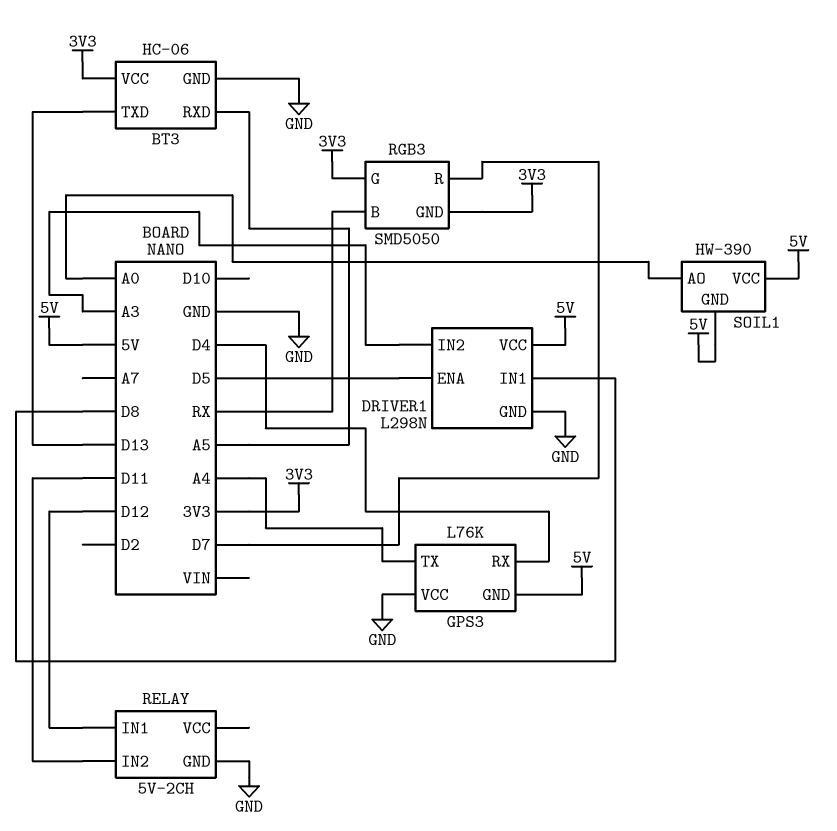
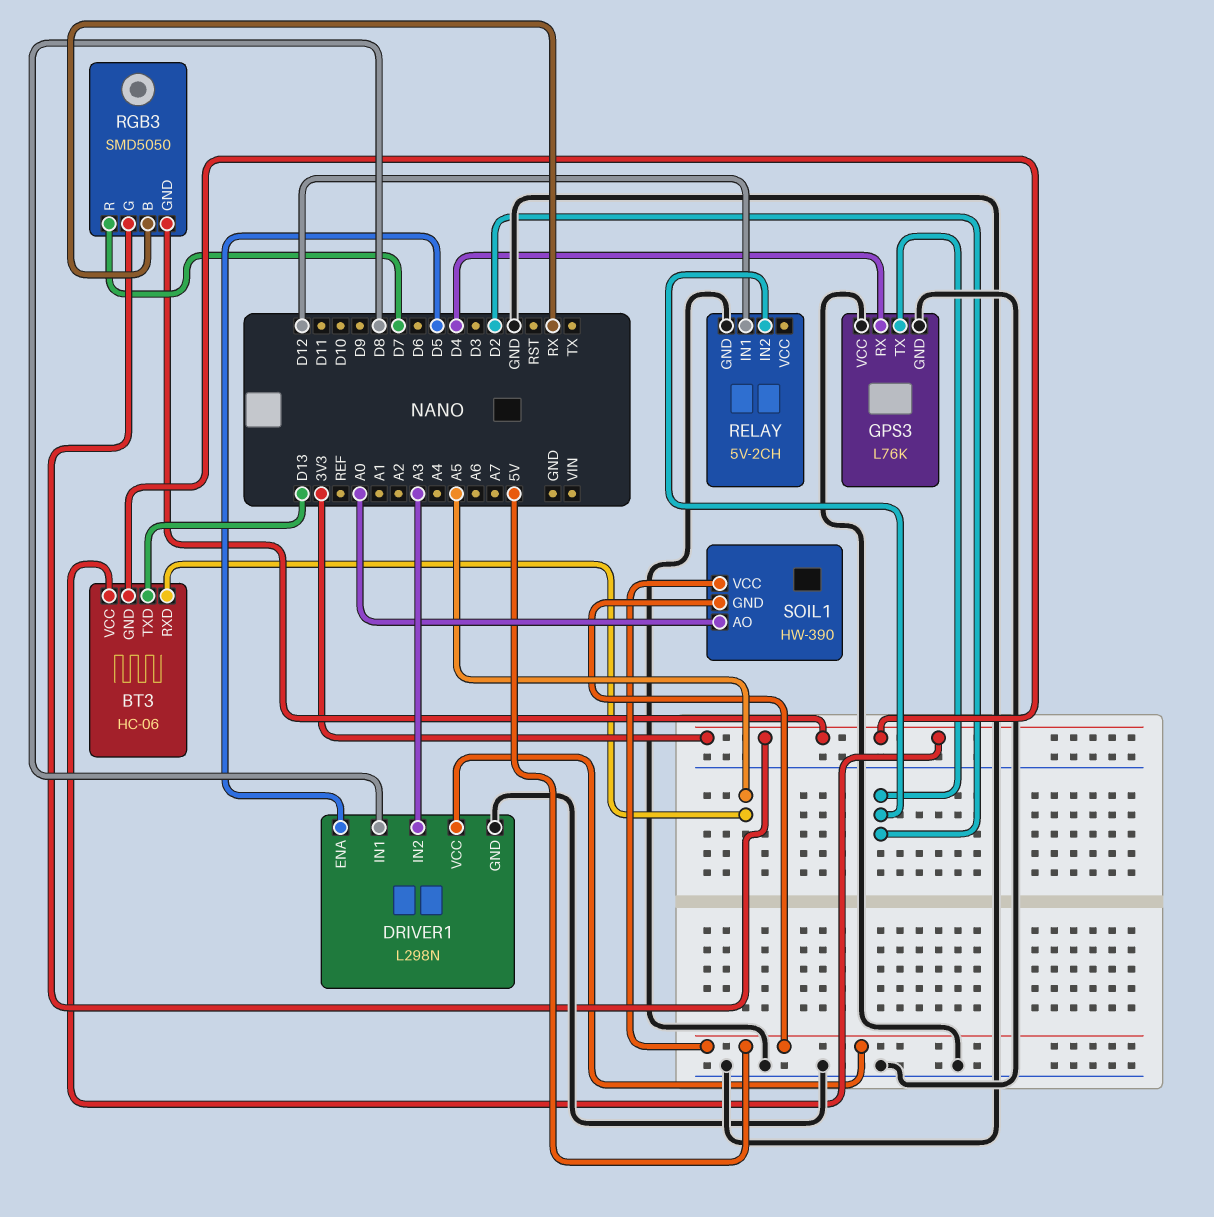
BT3 pin GND: GND -> 3V3
GPS3 pin GND: 5V -> GND
GPS3 pin TX: A4 -> D2
RELAY pin IN2: D11 -> D2

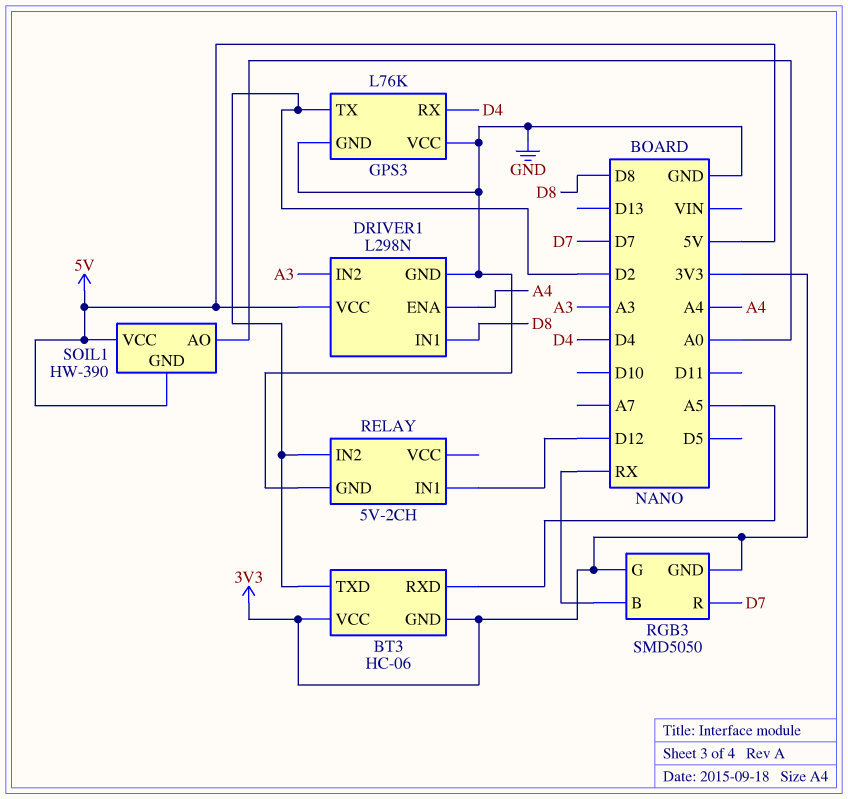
BT3 pin TXD: D13 -> D2
DRIVER1 pin ENA: D5 -> A4

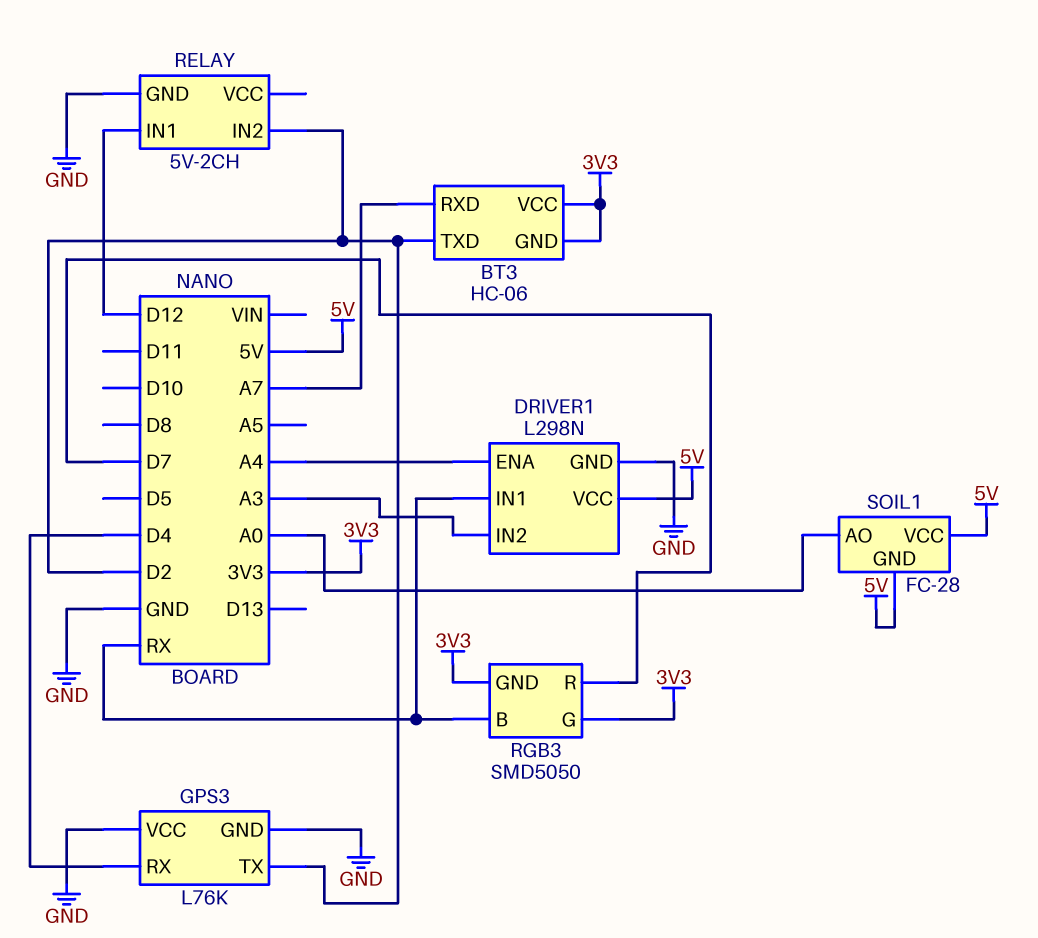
BT3 pin RXD: A5 -> A7
DRIVER1 pin IN1: D8 -> RX
SOIL1: HW-390 -> FC-28

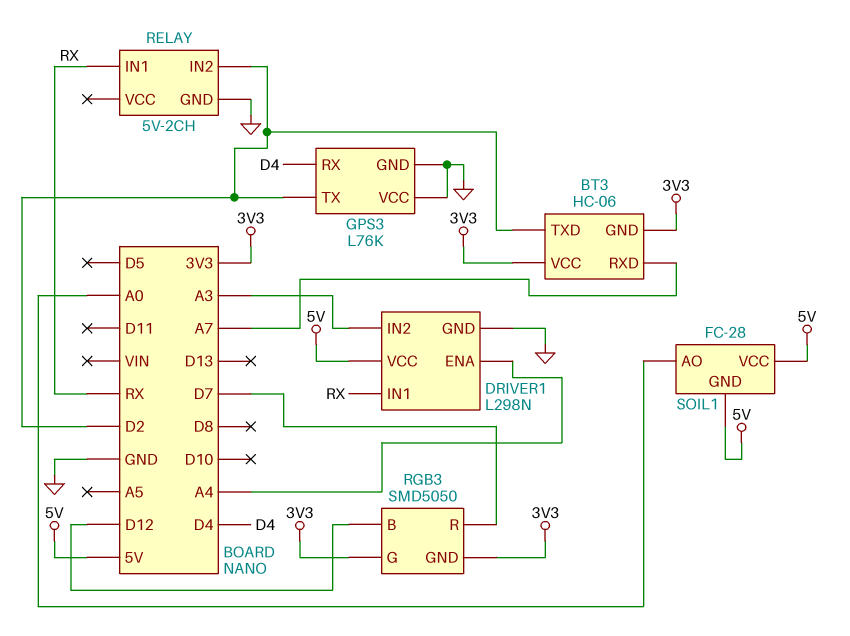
RELAY pin IN1: D12 -> RX
RGB3 pin B: RX -> D12

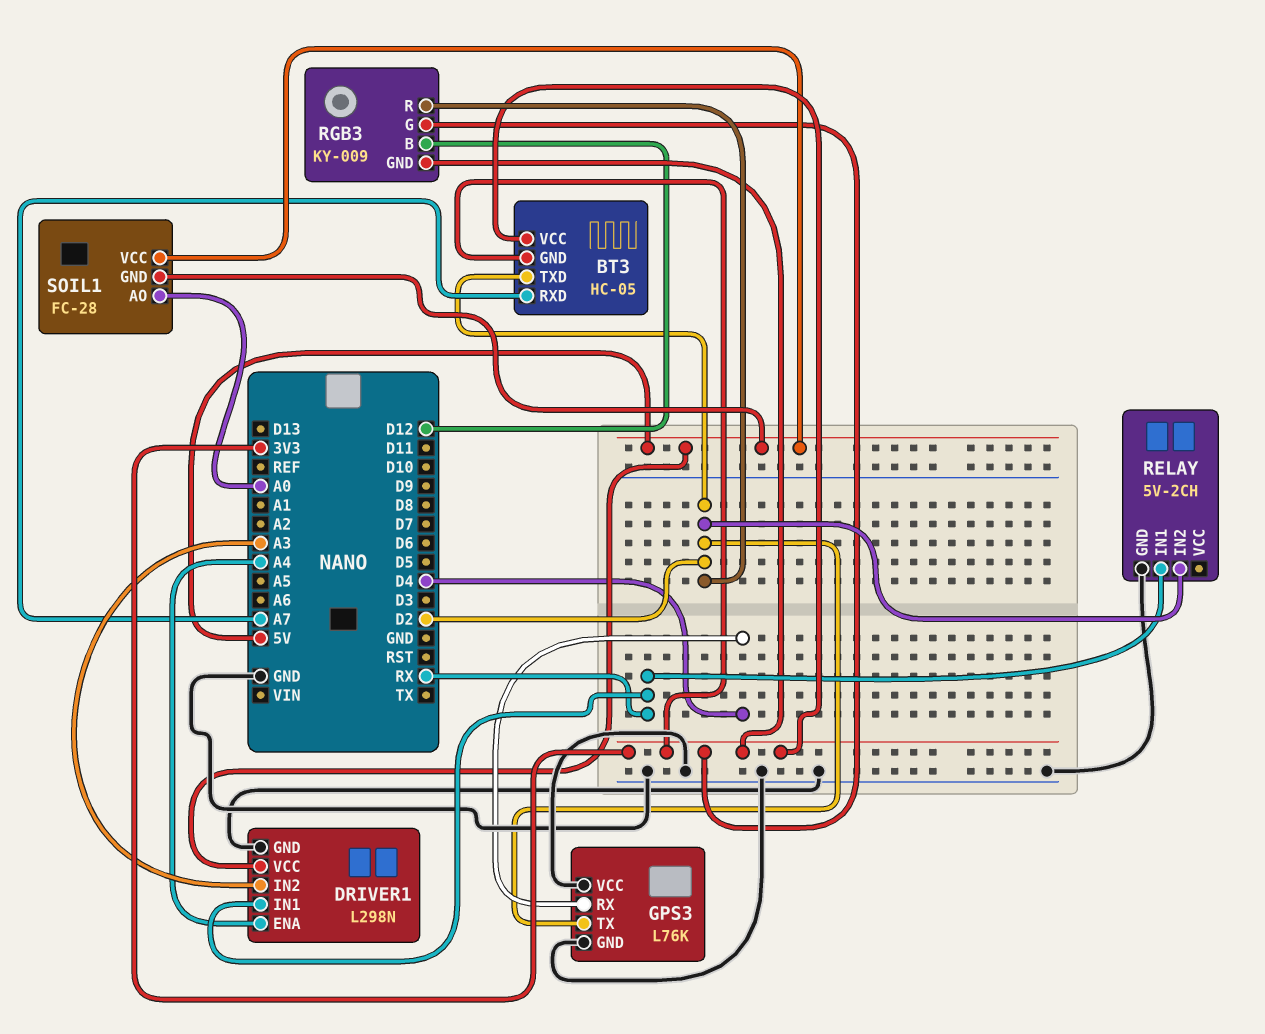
BT3: HC-06 -> HC-05
RGB3: SMD5050 -> KY-009
RGB3 pin R: D7 -> D2

